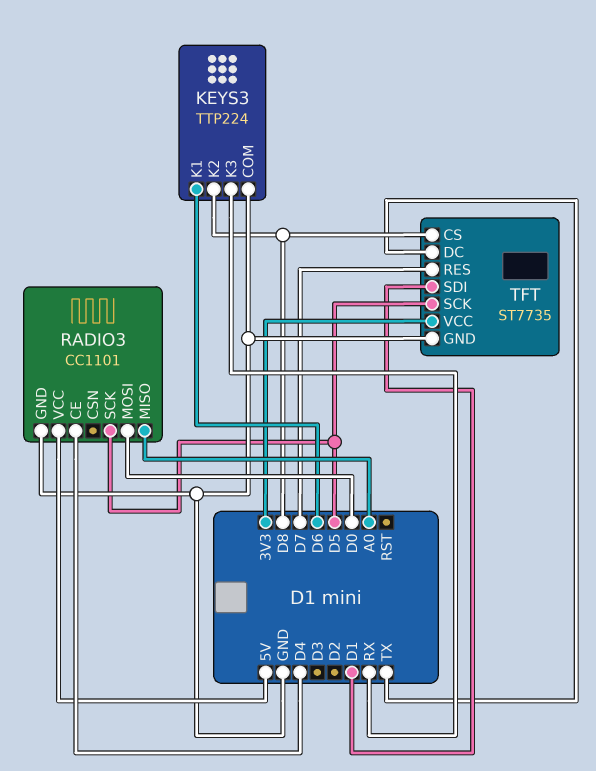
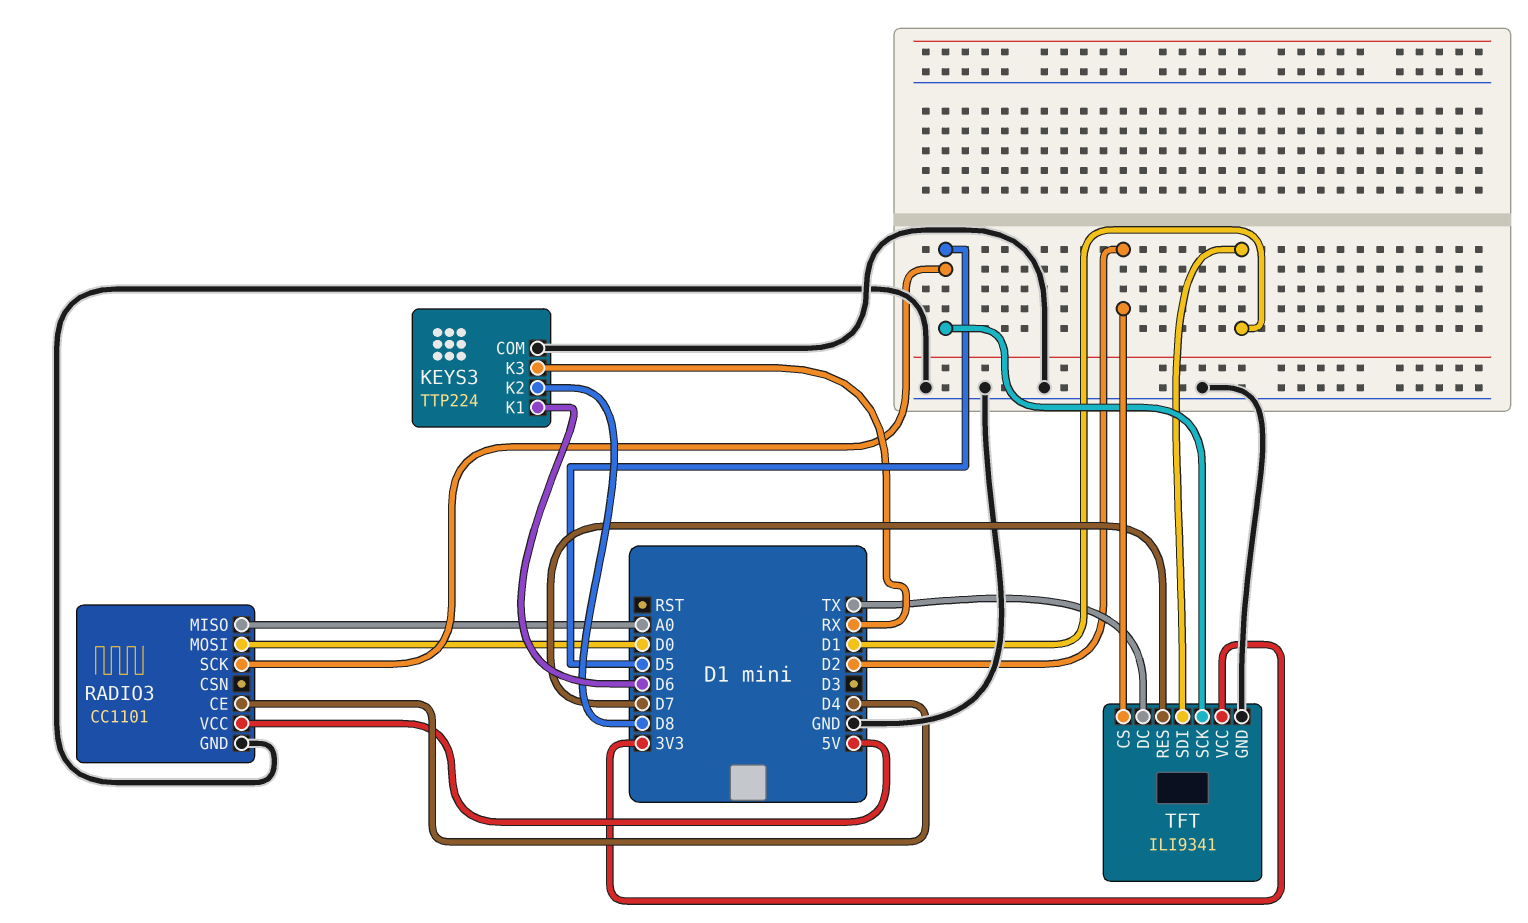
TFT: ST7735 -> ILI9341
TFT pin CS: D8 -> D2

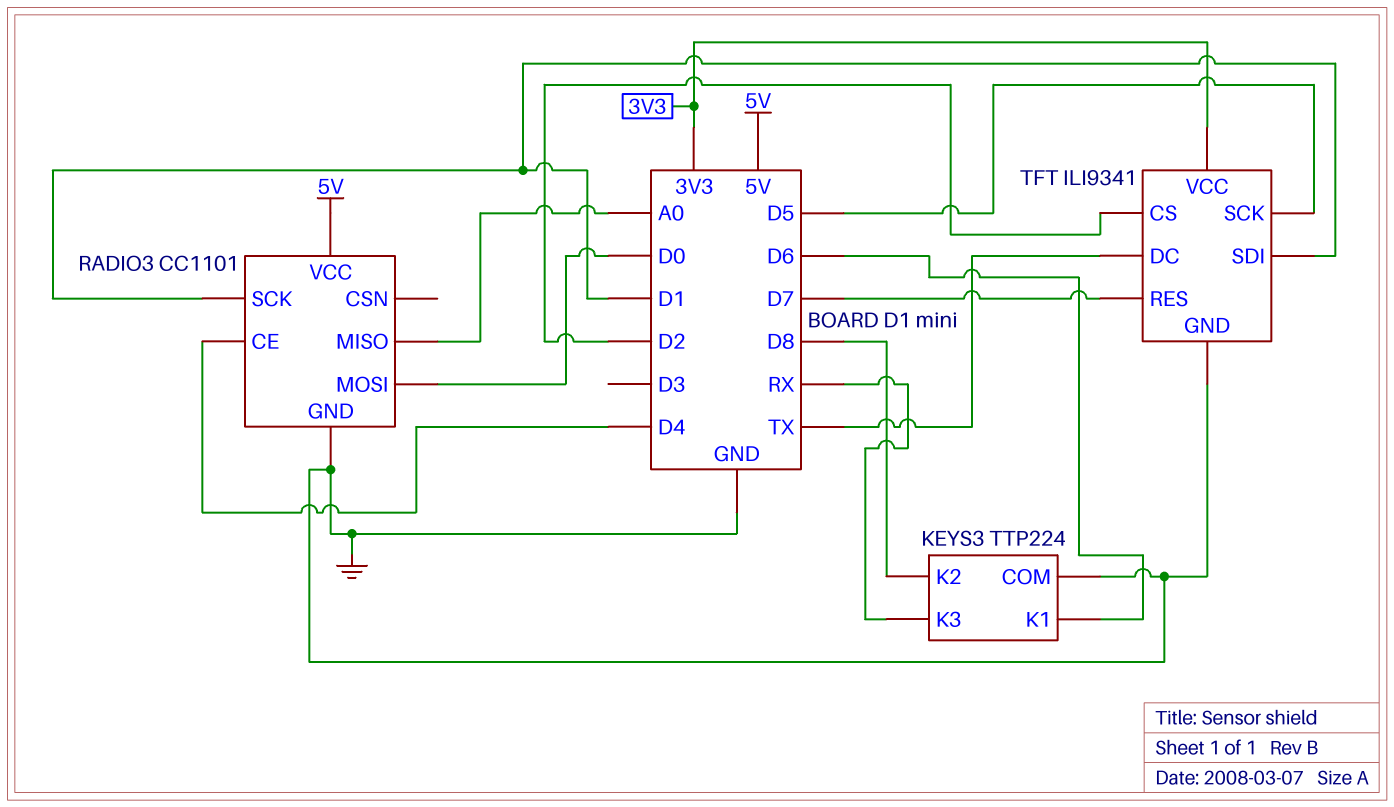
RADIO3 pin SCK: D5 -> D1

